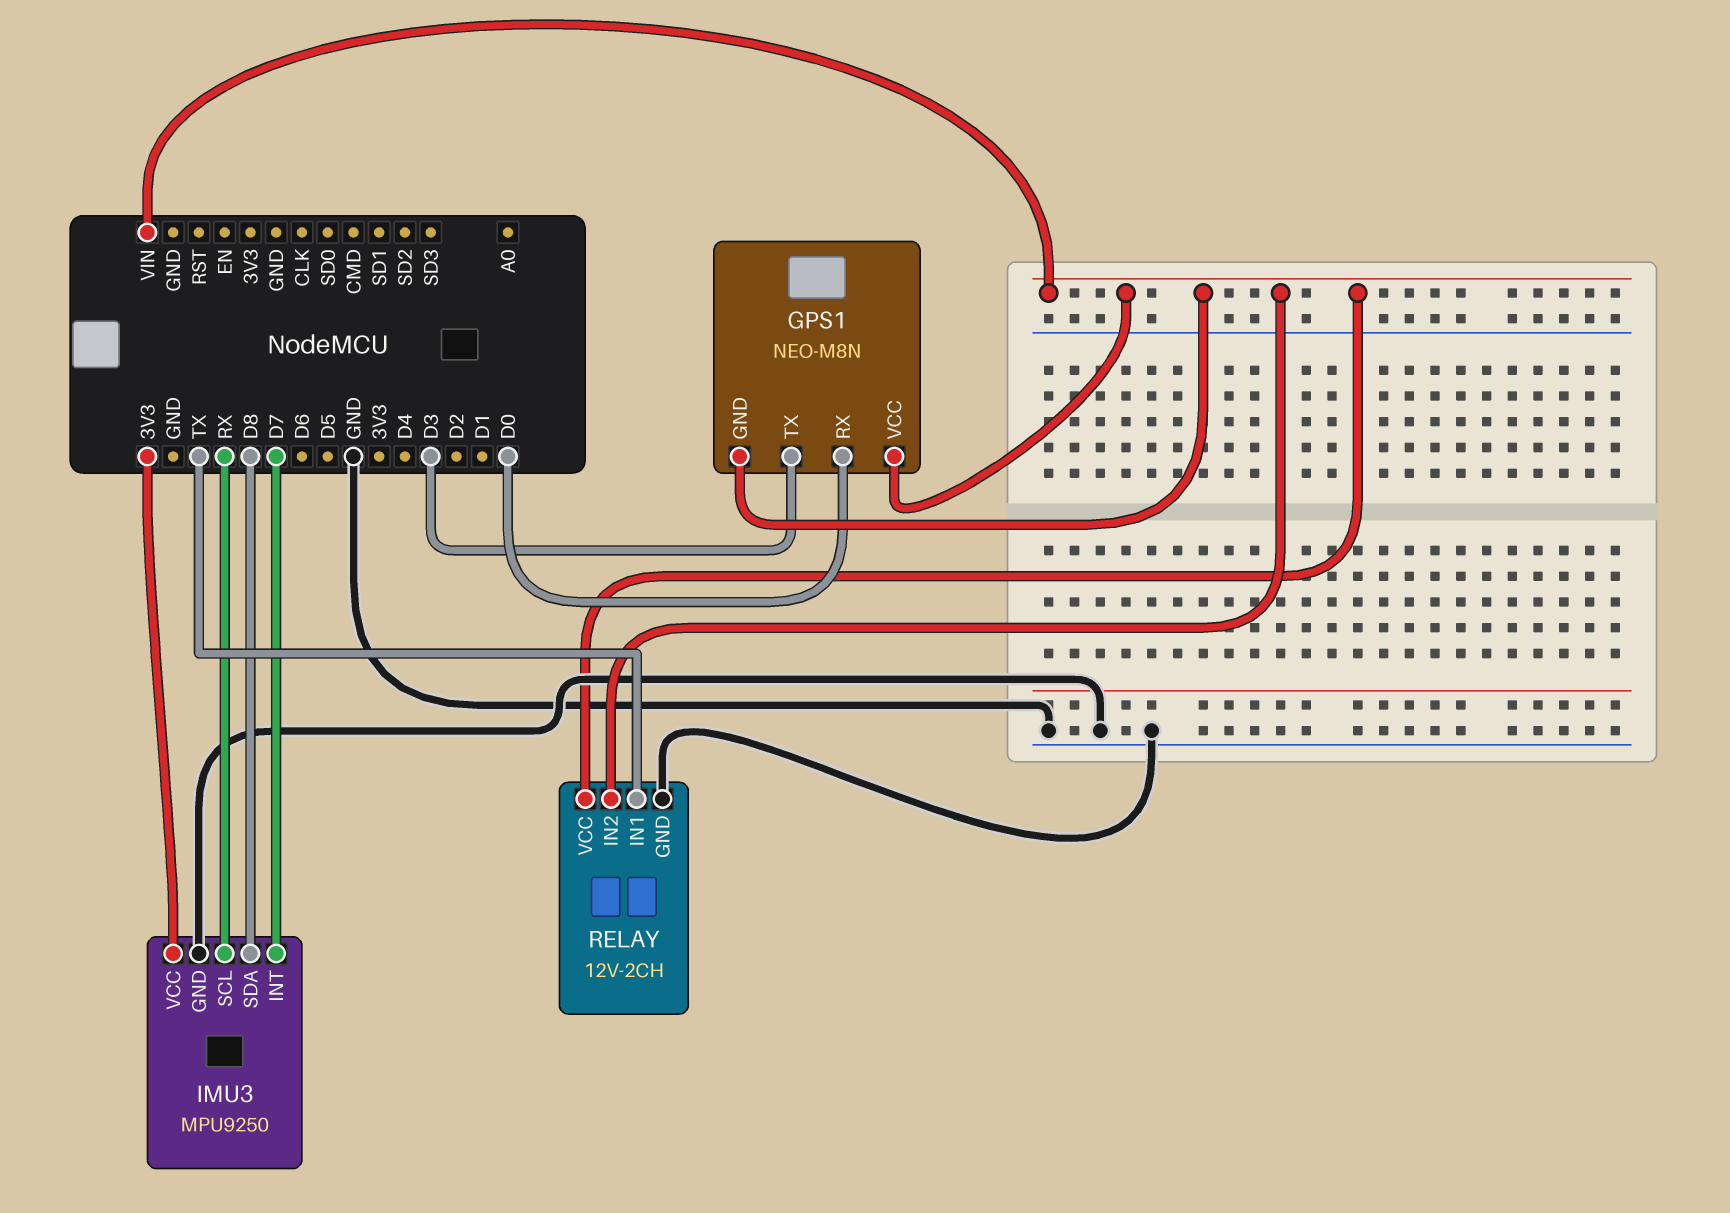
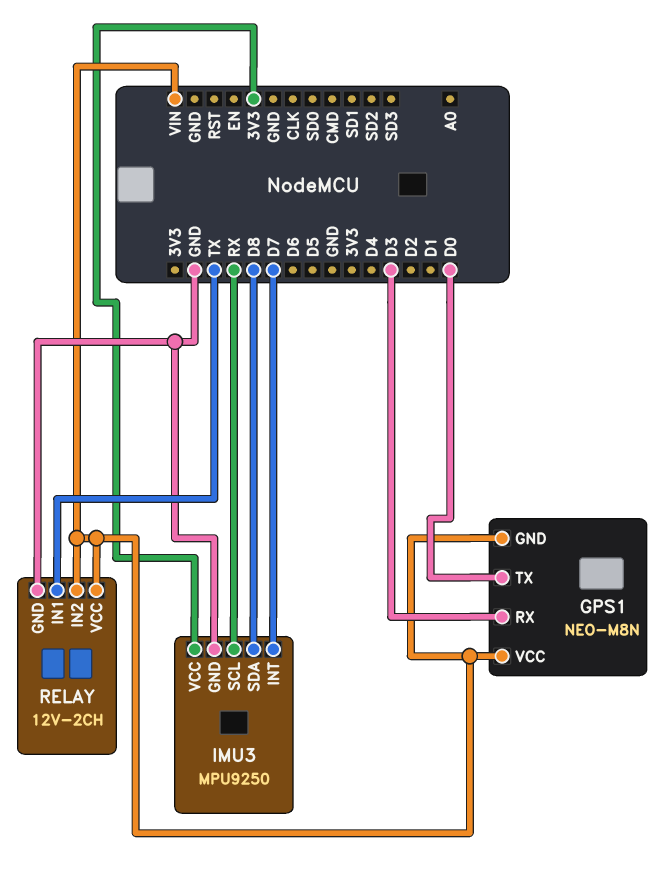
GPS1 pin RX: D0 -> D3
GPS1 pin TX: D3 -> D0

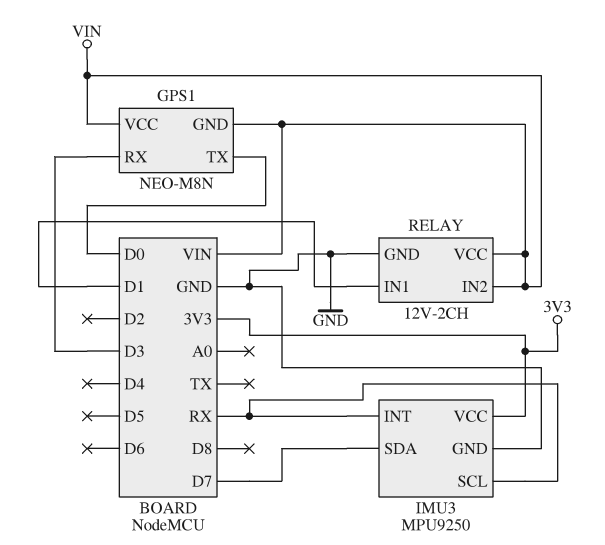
IMU3 pin INT: D7 -> RX
IMU3 pin SDA: D8 -> D7
RELAY pin IN1: TX -> D1

